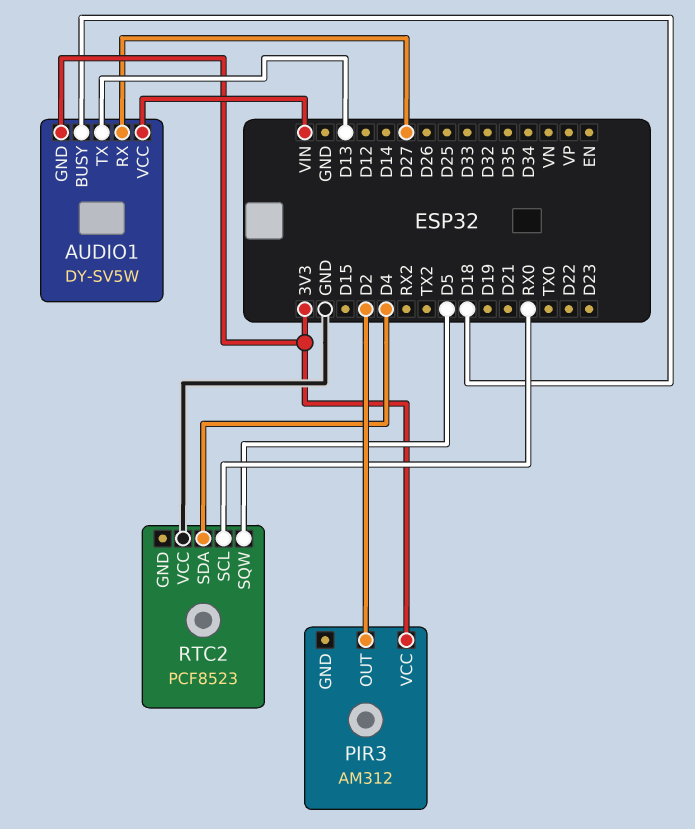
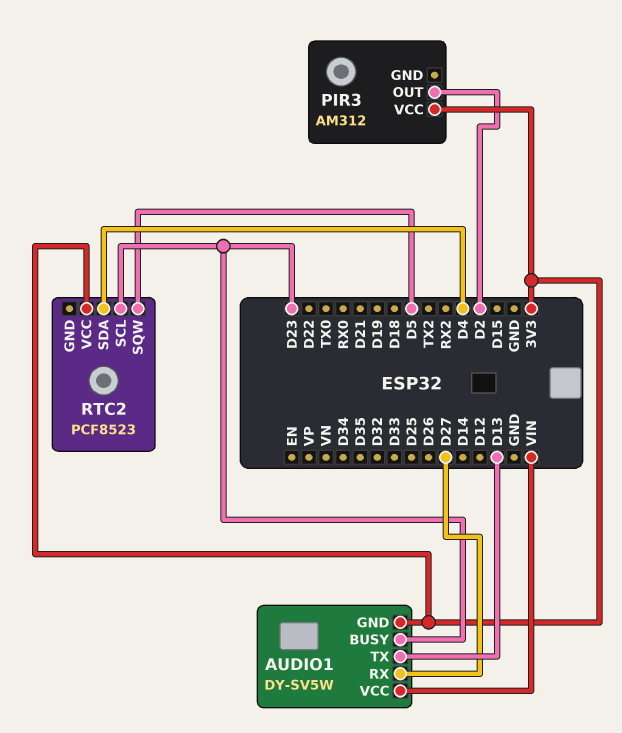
AUDIO1 pin BUSY: D18 -> D23
RTC2 pin SCL: RX0 -> D23
RTC2 pin VCC: GND -> 3V3

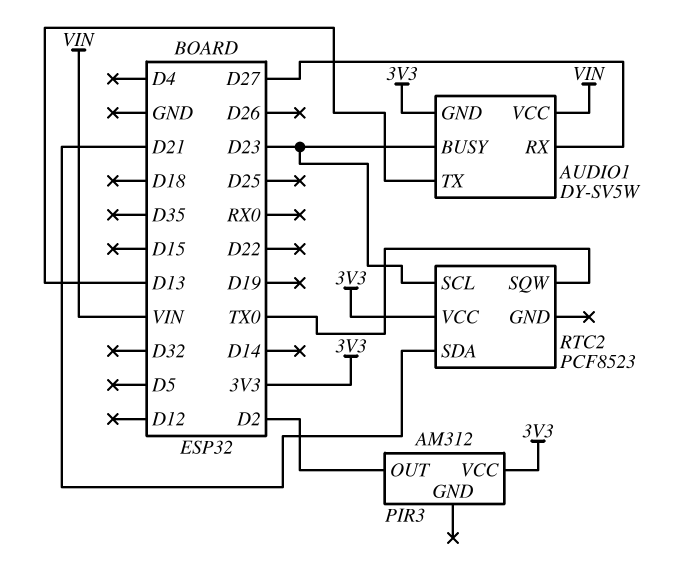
RTC2 pin SDA: D4 -> D21
RTC2 pin SQW: D5 -> TX0

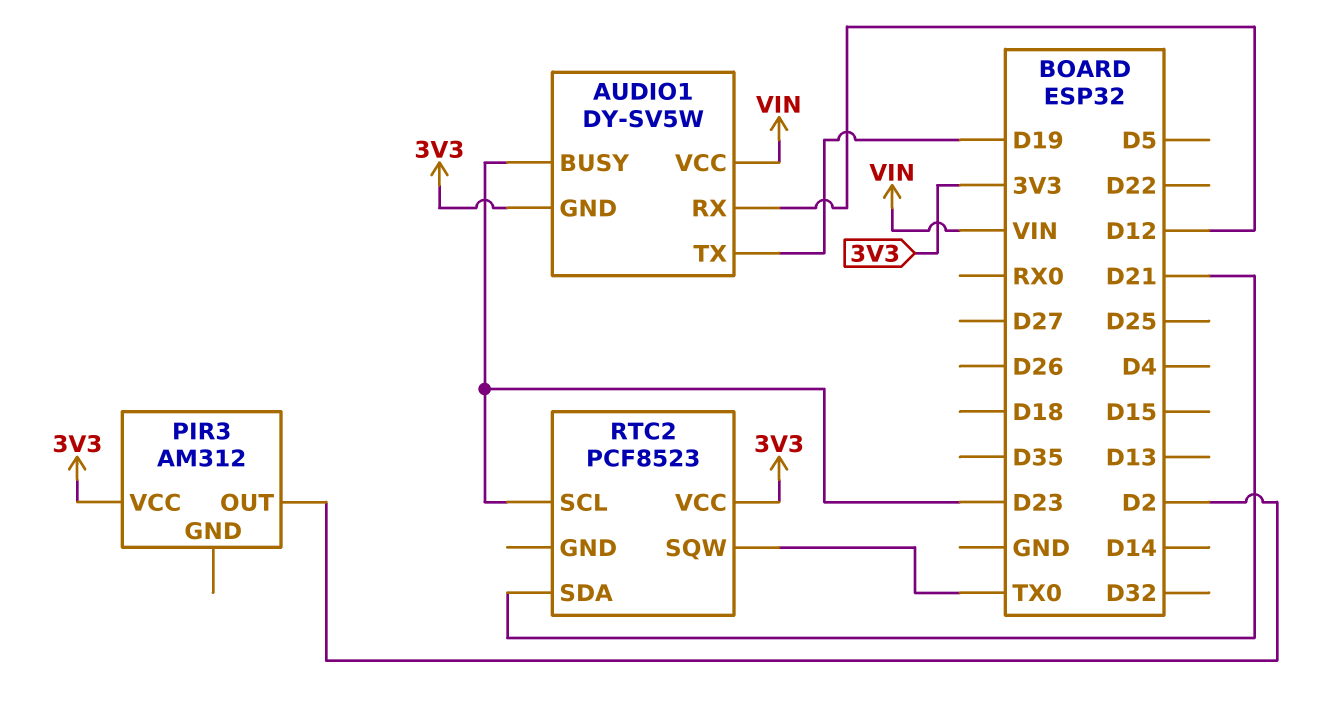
AUDIO1 pin RX: D27 -> D12
AUDIO1 pin TX: D13 -> D19

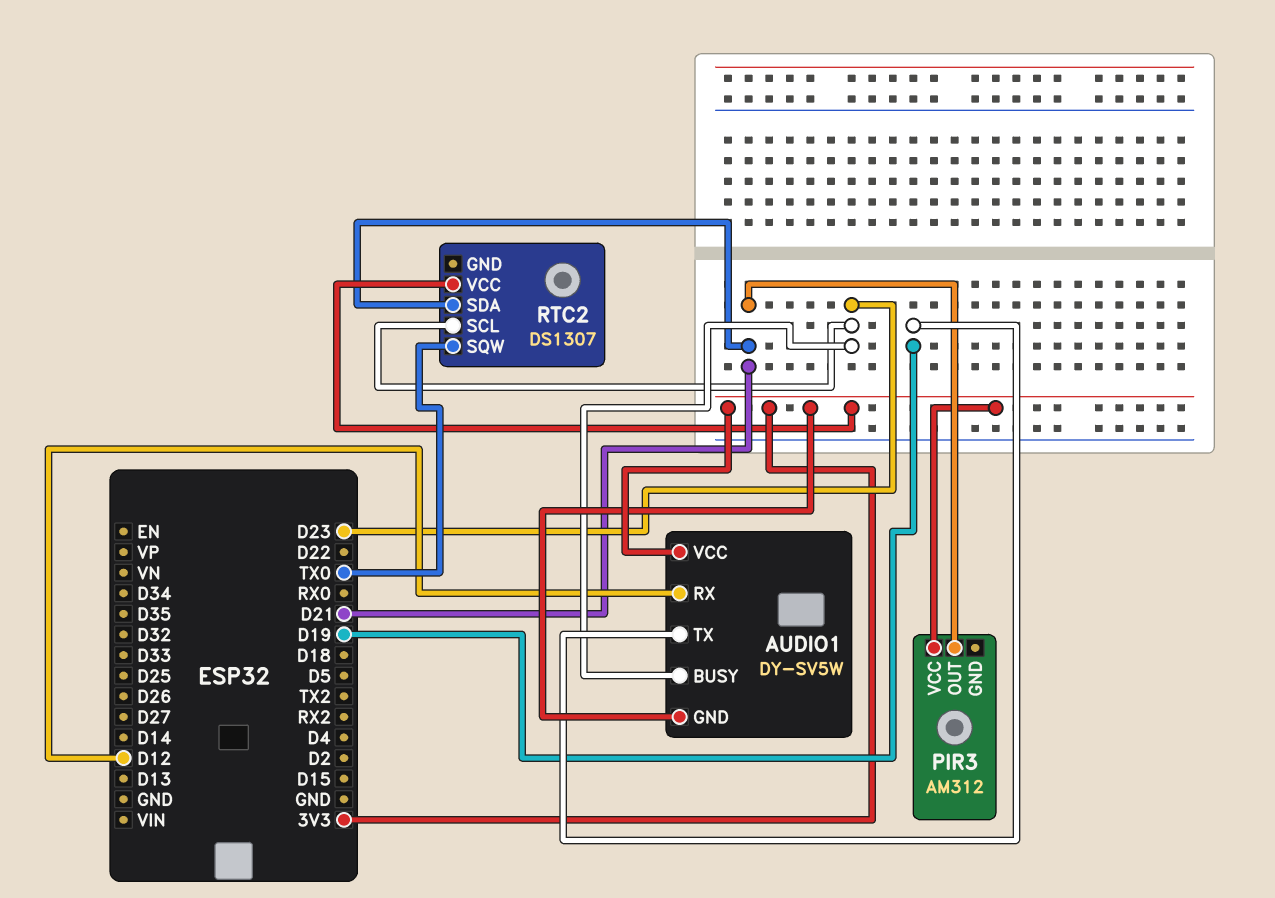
AUDIO1 pin VCC: VIN -> 3V3
PIR3 pin OUT: D2 -> D21
RTC2: PCF8523 -> DS1307

